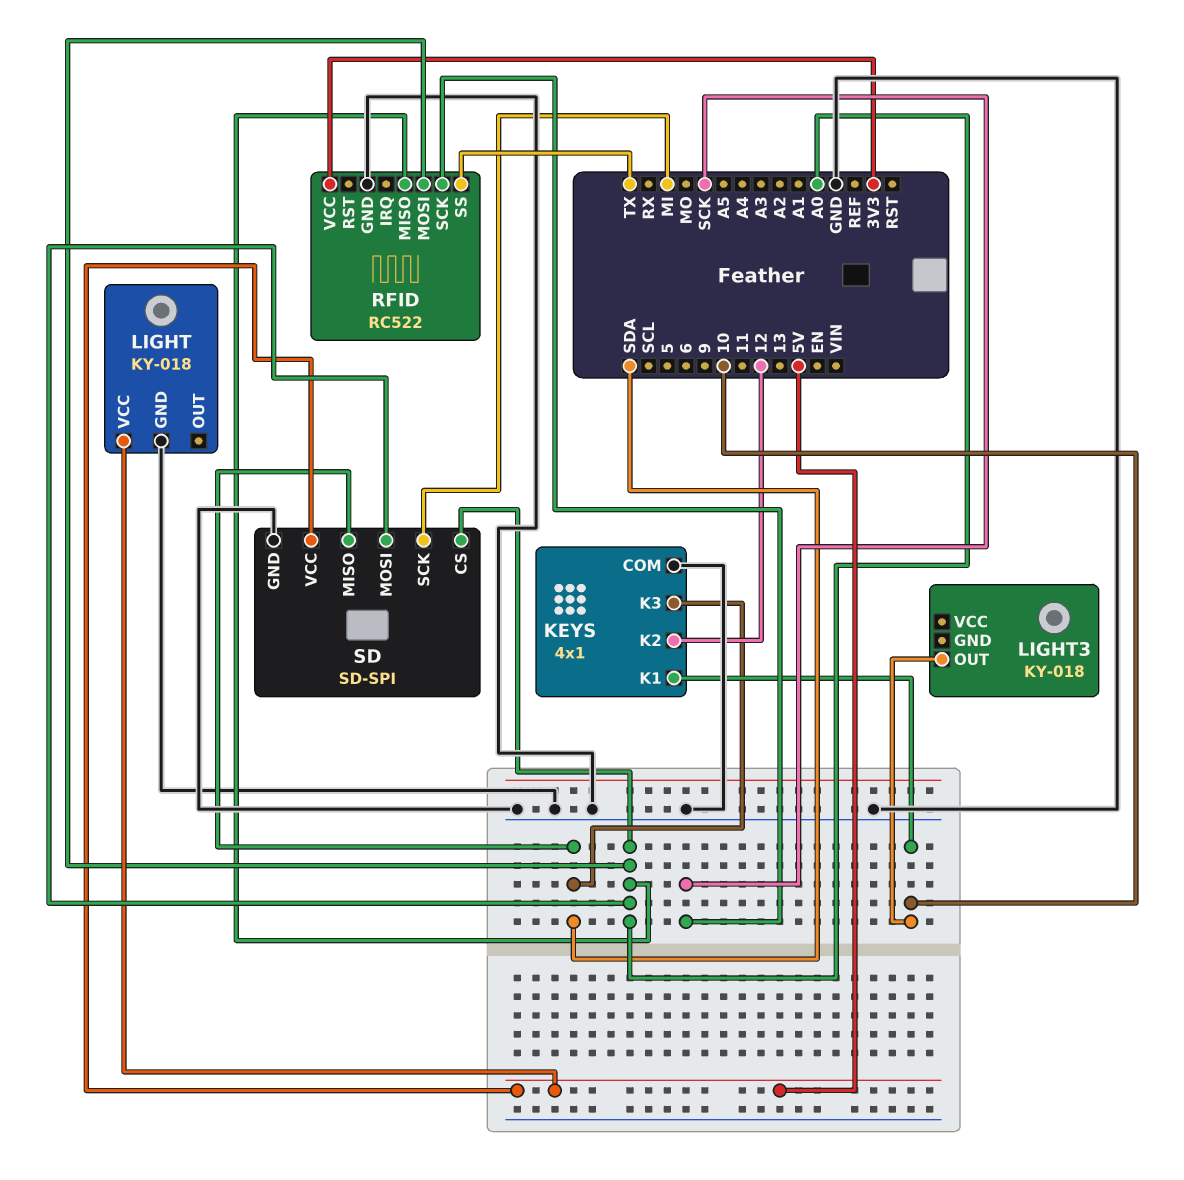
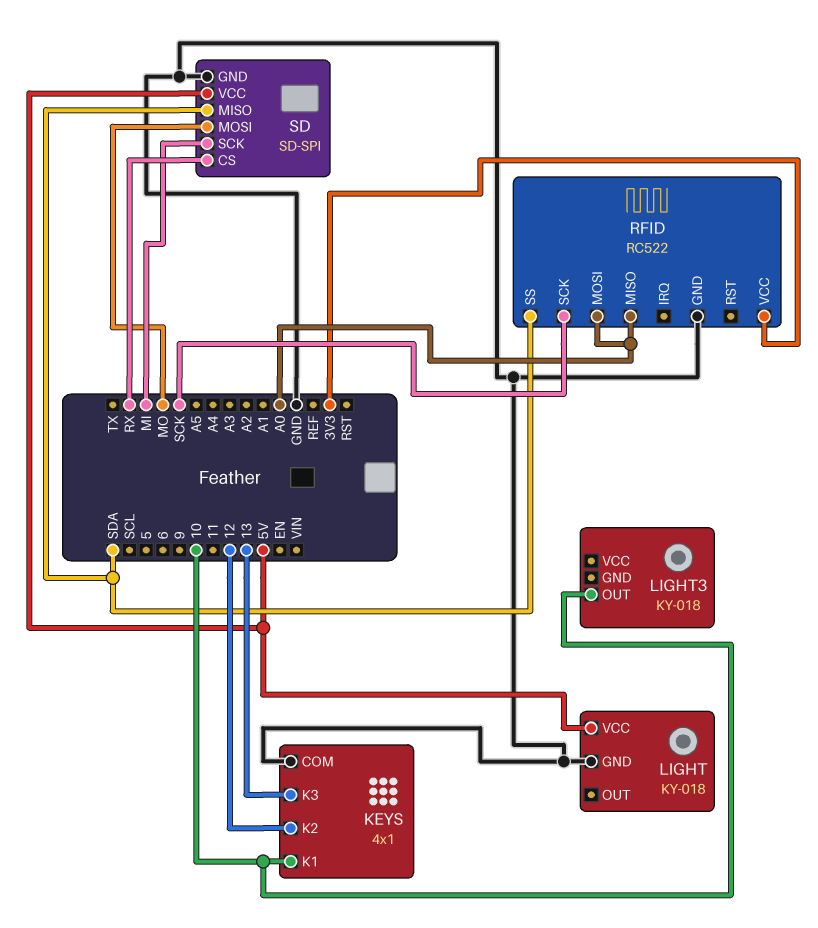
KEYS pin K3: SDA -> 13
RFID pin SS: TX -> SDA
SD pin CS: A0 -> RX
SD pin MOSI: A0 -> MO

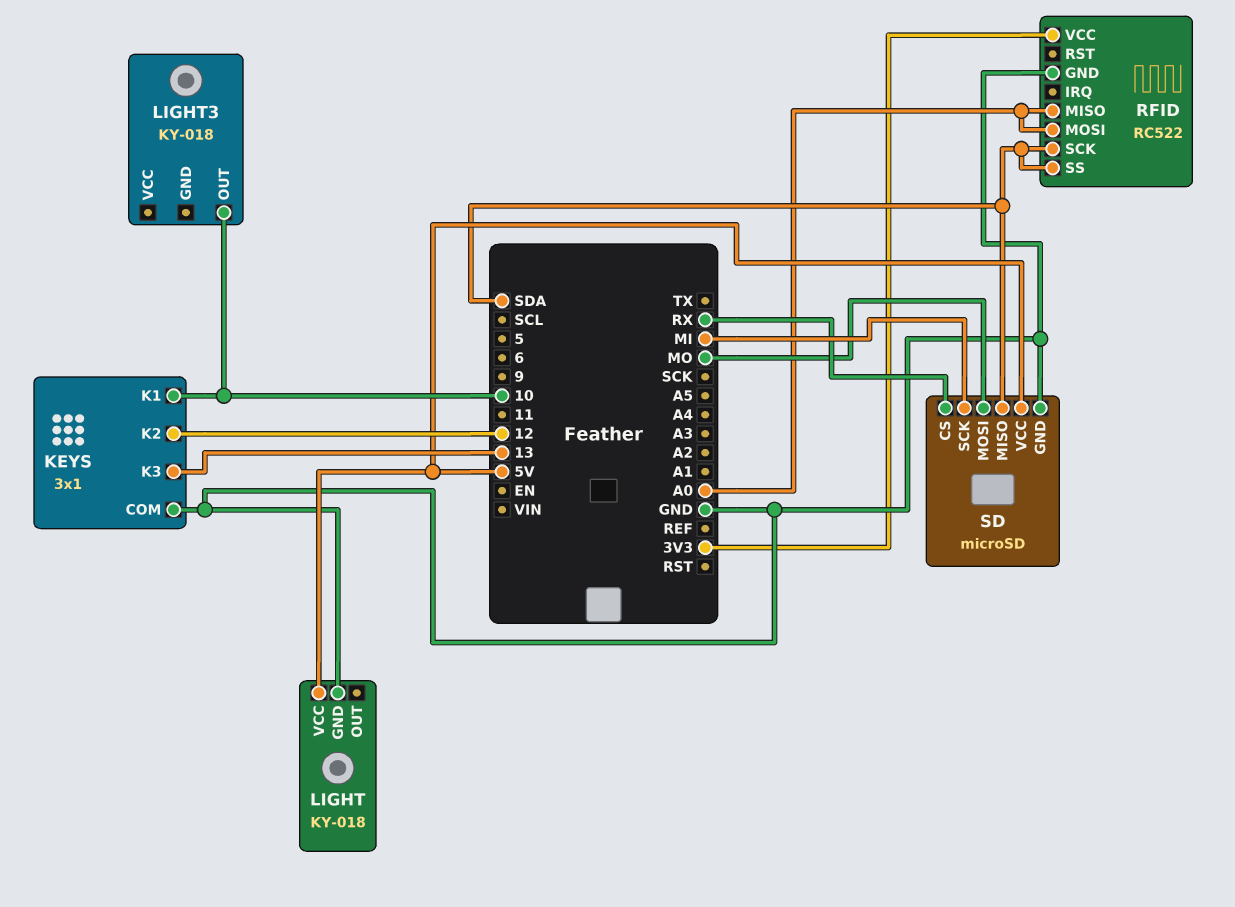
KEYS: 4x1 -> 3x1
RFID pin SCK: SCK -> SDA
SD: SD-SPI -> microSD

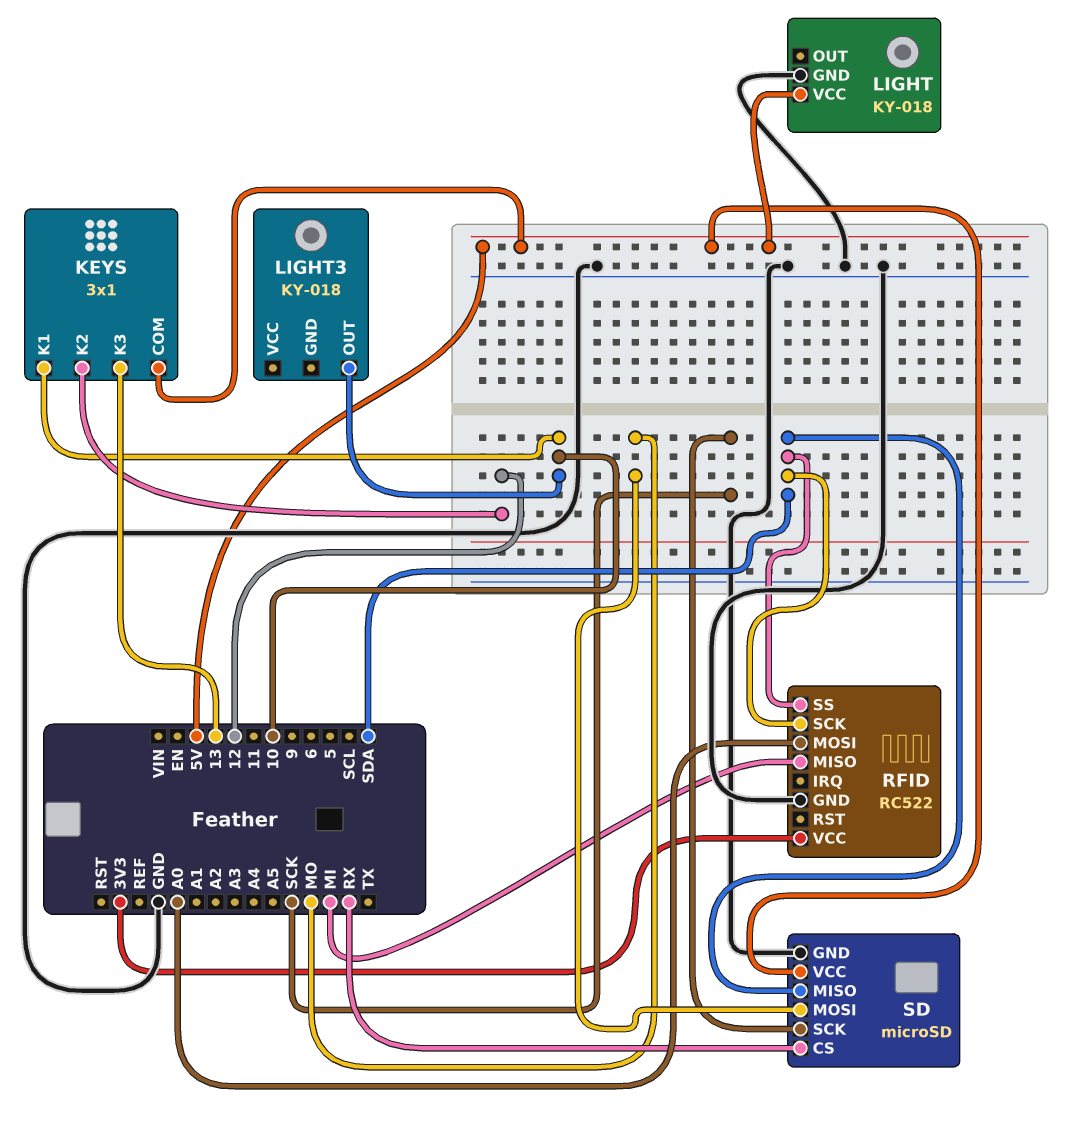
KEYS pin COM: GND -> 5V
RFID pin MISO: A0 -> MI
SD pin SCK: MI -> SCK

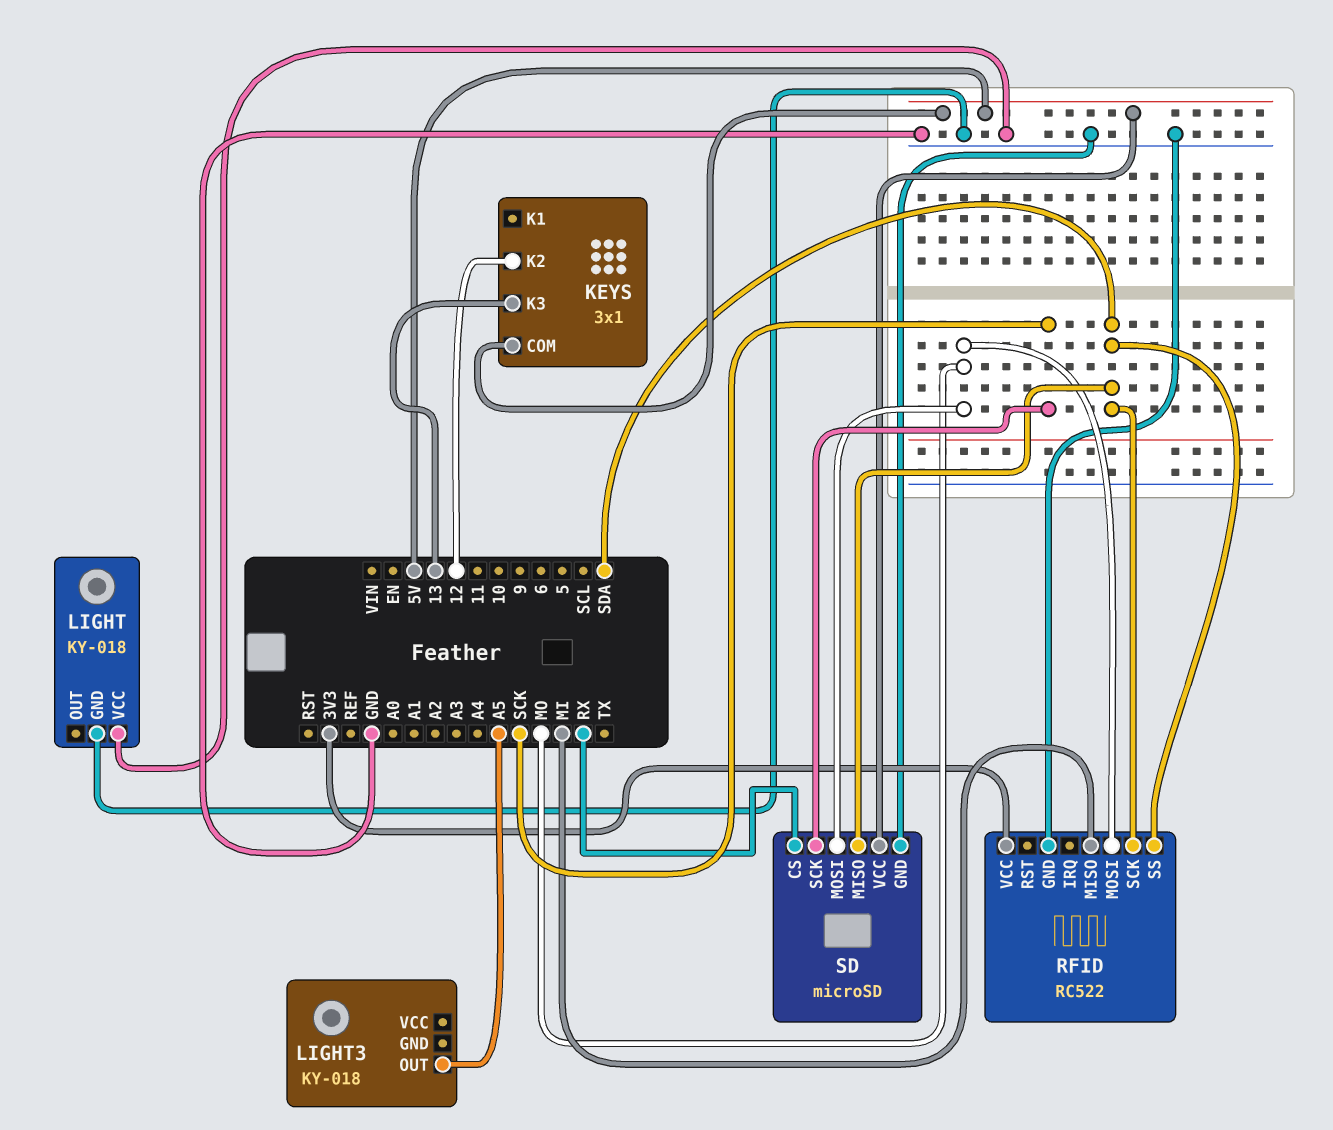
KEYS pin K1: 10 -> none
LIGHT pin VCC: 5V -> GND
LIGHT3 pin OUT: 10 -> A5
RFID pin MOSI: A0 -> MO

